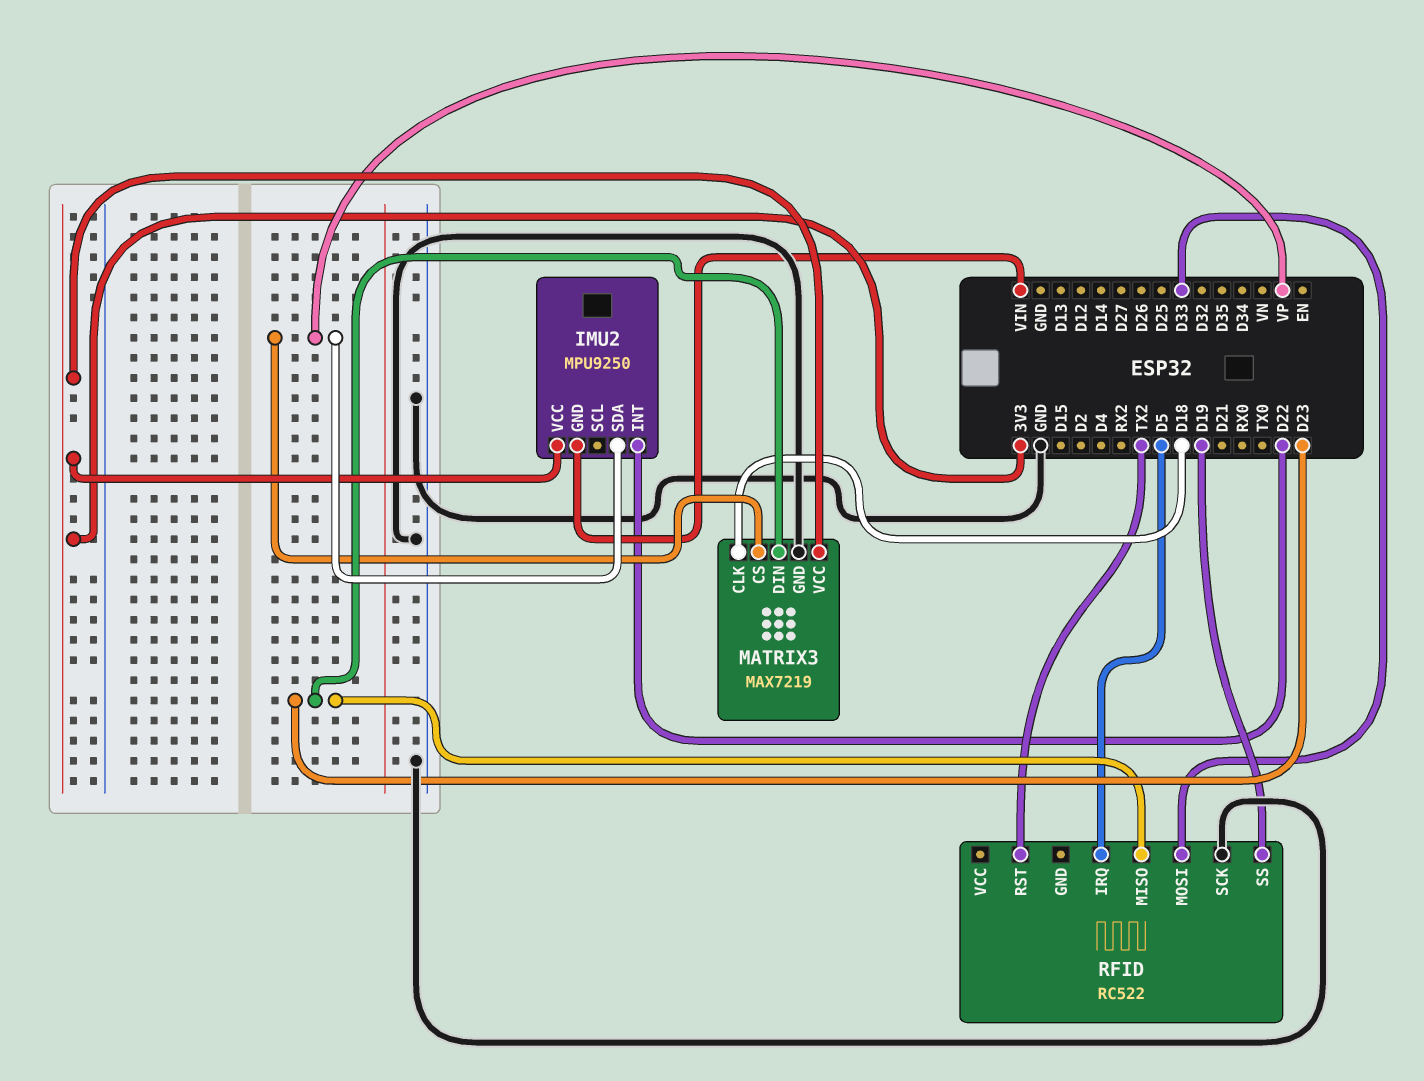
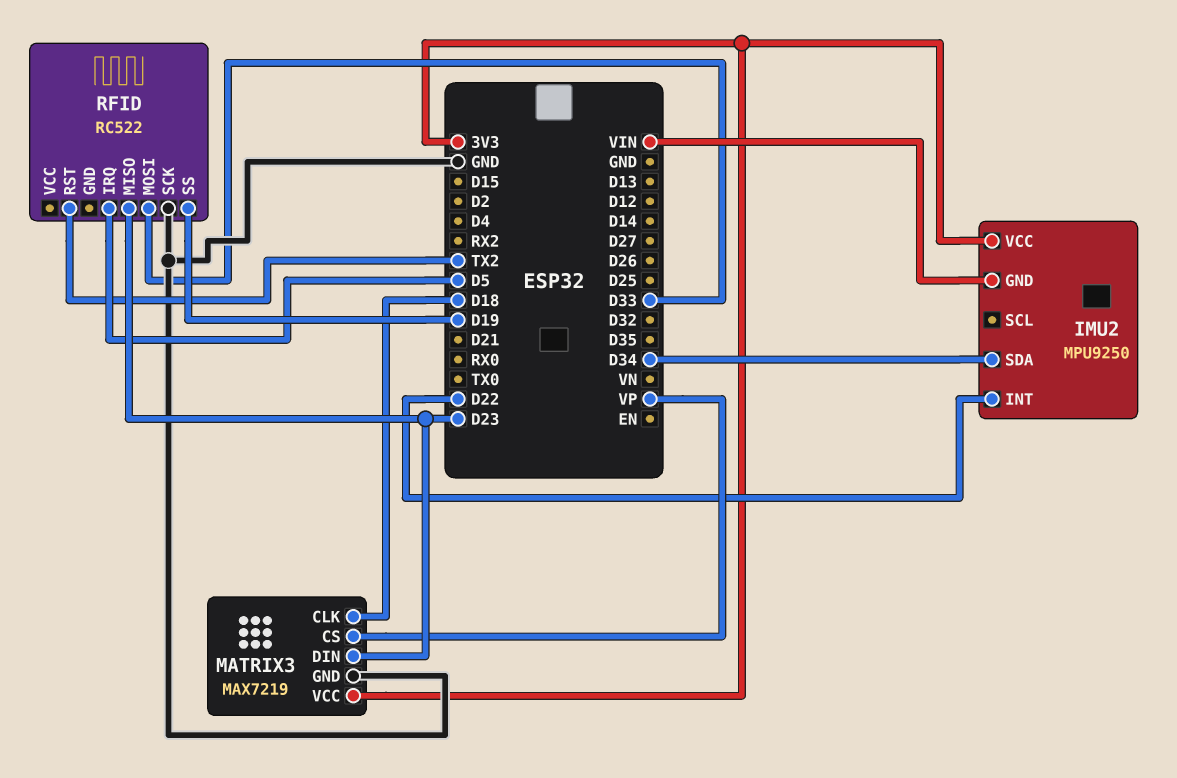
IMU2 pin SDA: VP -> D34

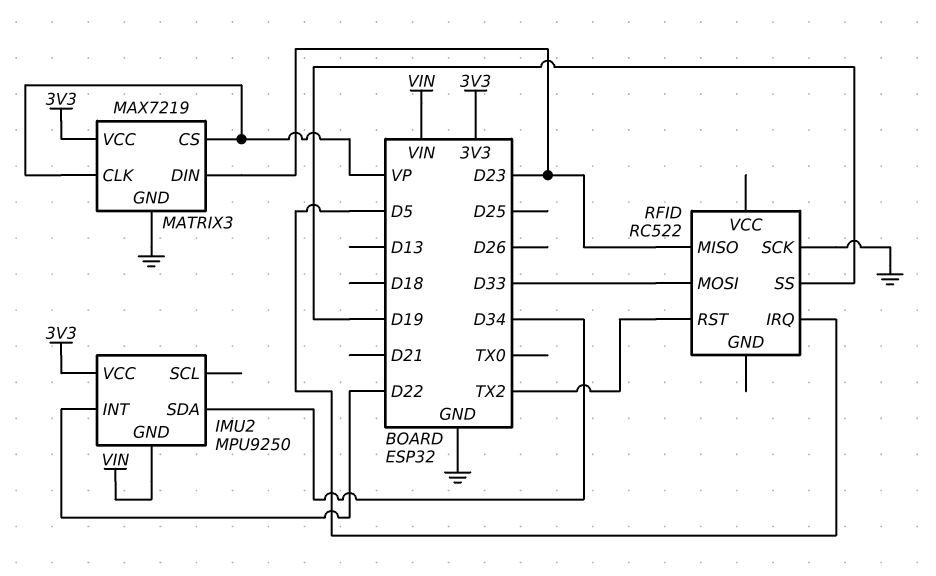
MATRIX3 pin CLK: D18 -> VP

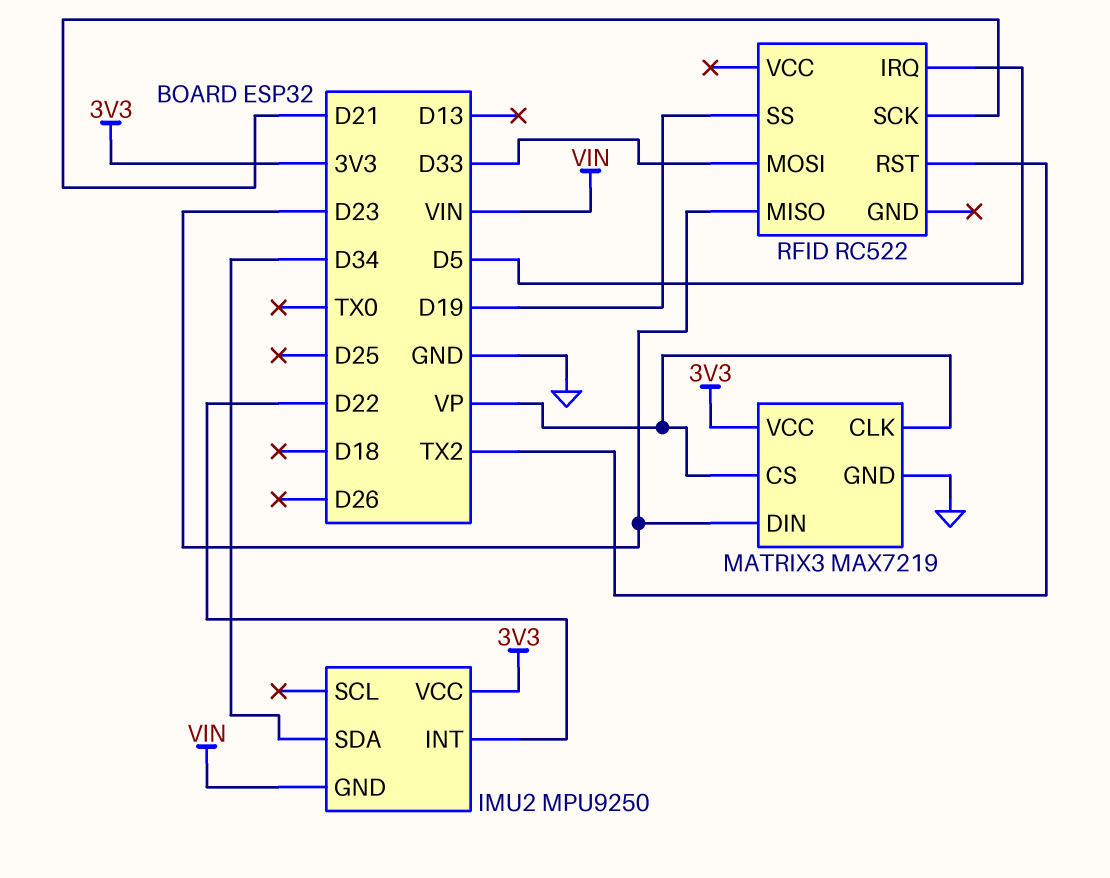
RFID pin SCK: GND -> D21

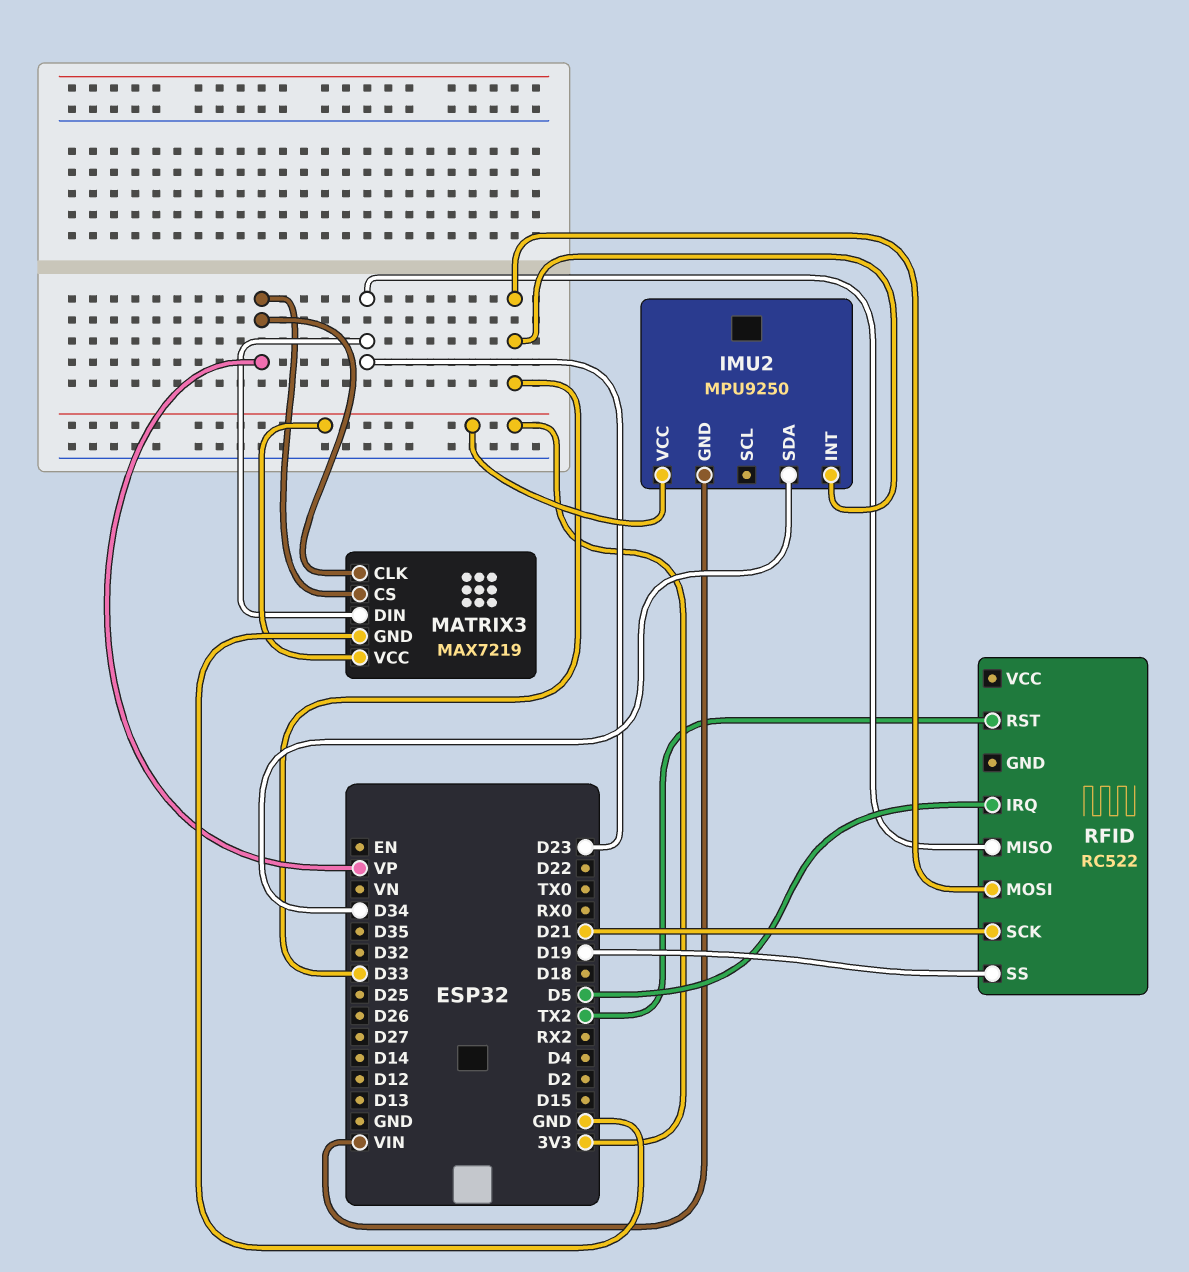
IMU2 pin INT: D22 -> D33

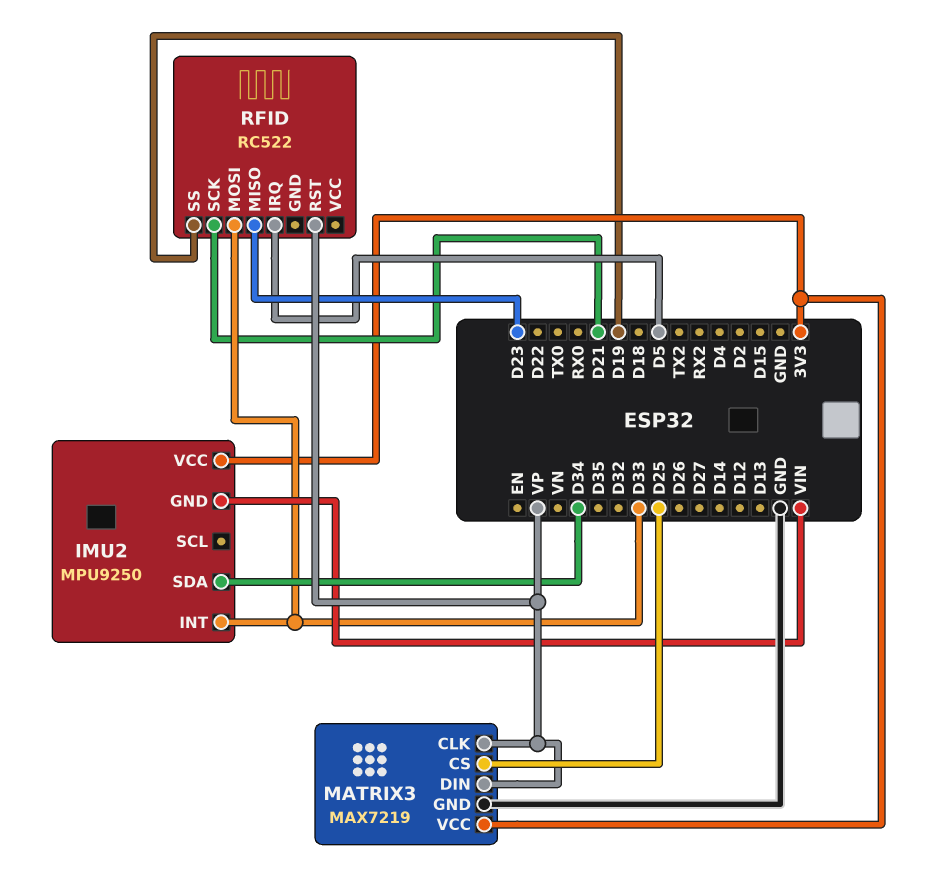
MATRIX3 pin CS: VP -> D25
MATRIX3 pin DIN: D23 -> VP
RFID pin RST: TX2 -> VP

